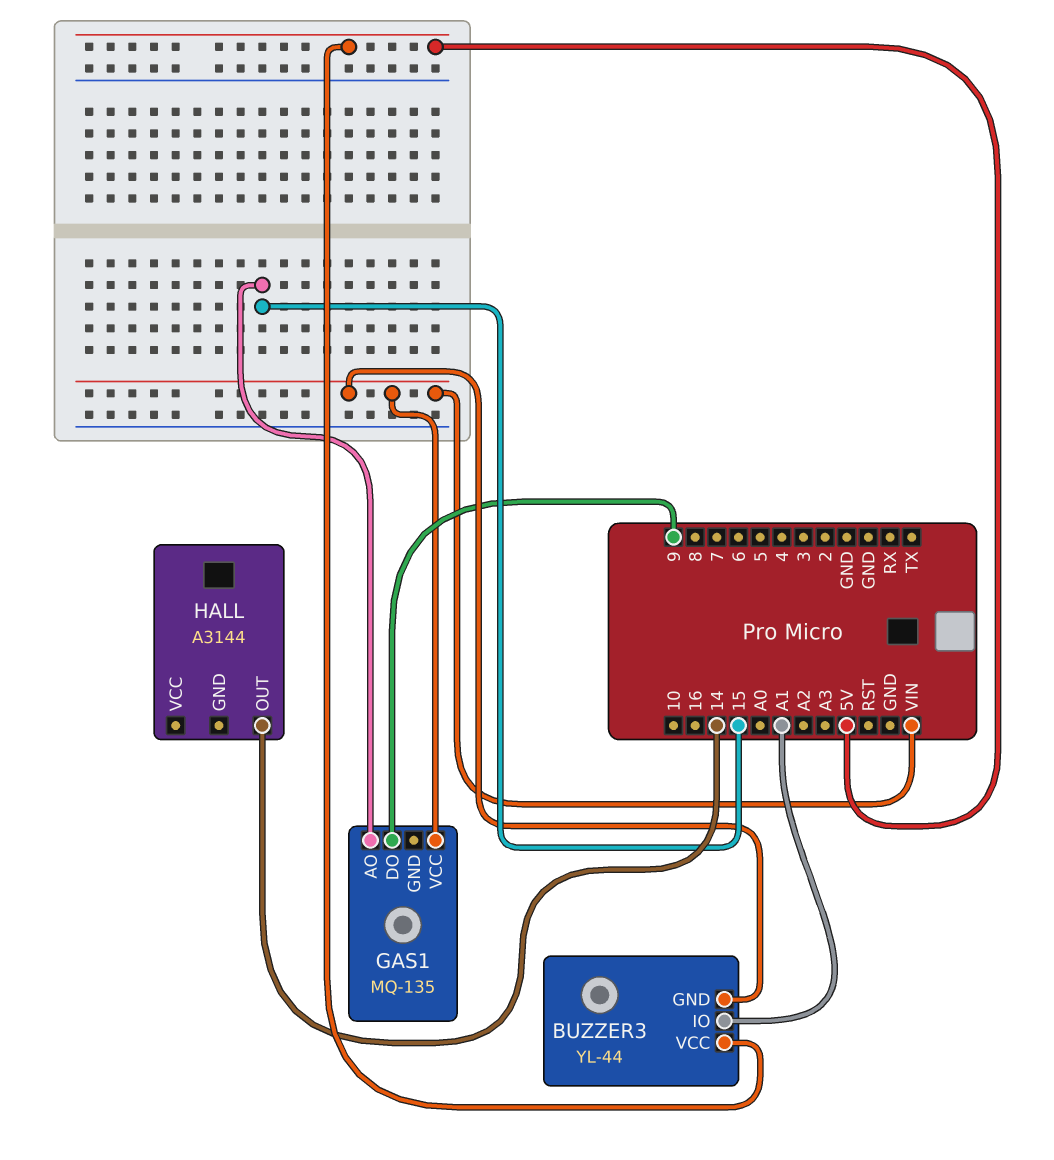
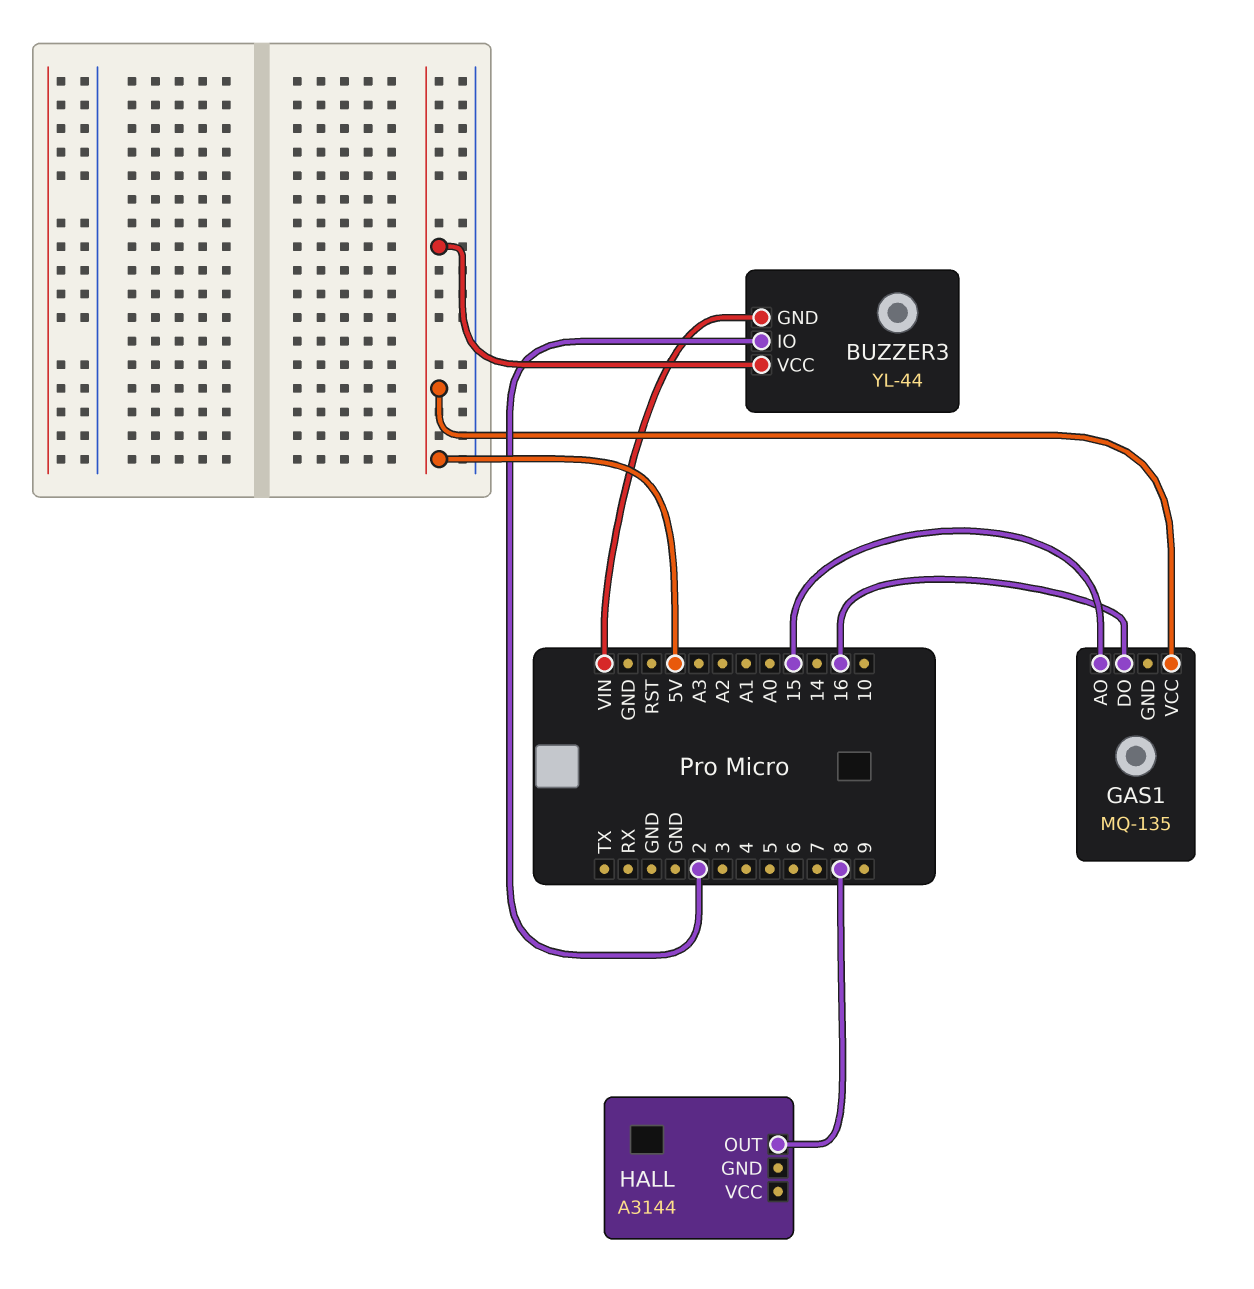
BUZZER3 pin IO: A1 -> 2
GAS1 pin DO: 9 -> 16
GAS1 pin VCC: VIN -> 5V
HALL pin OUT: 14 -> 8

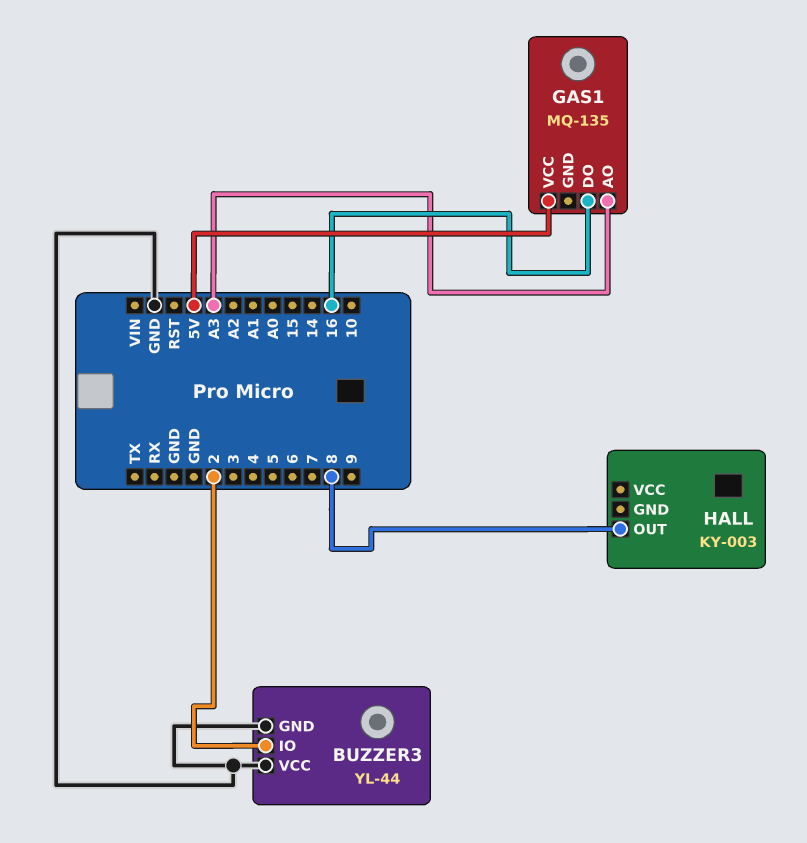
BUZZER3 pin GND: VIN -> GND
BUZZER3 pin VCC: 5V -> GND
GAS1 pin AO: 15 -> A3
HALL: A3144 -> KY-003

